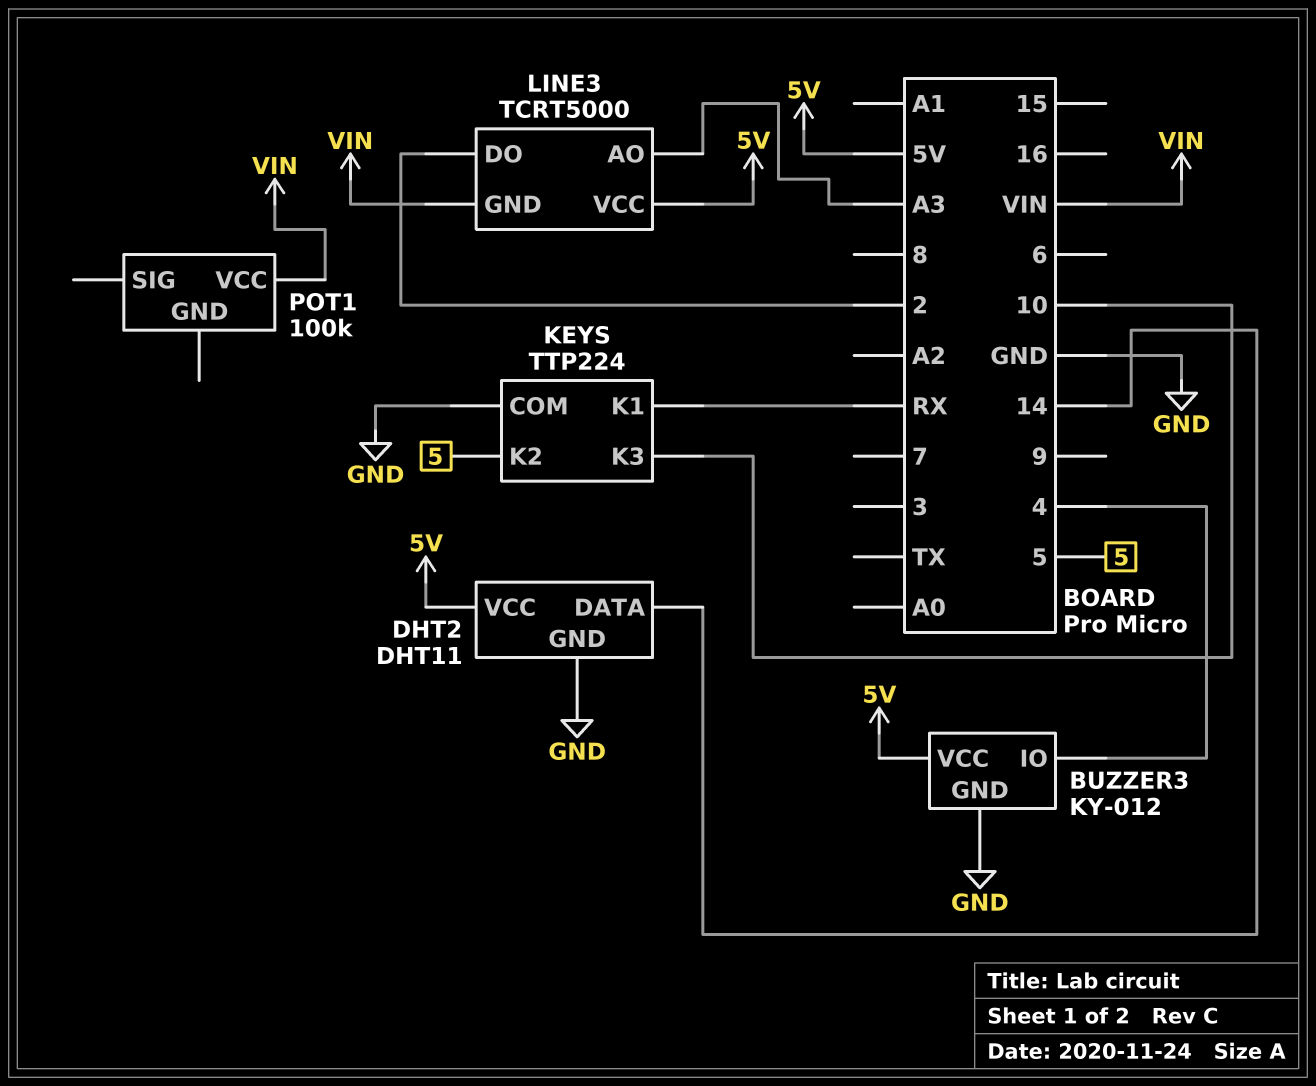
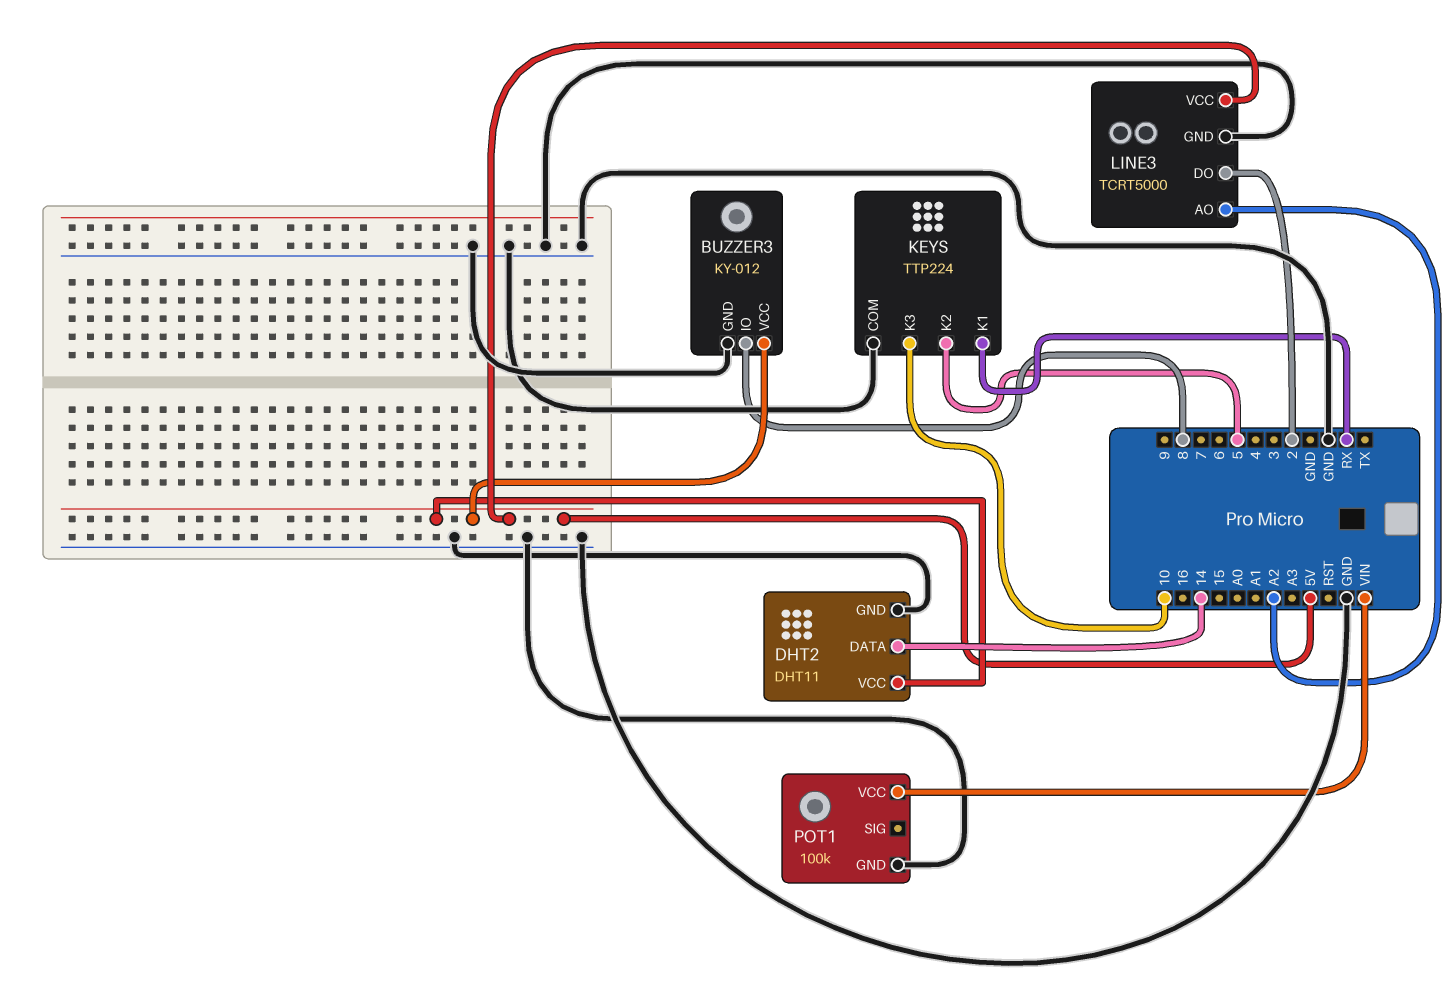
BUZZER3 pin IO: 4 -> 8
LINE3 pin AO: A3 -> A2
LINE3 pin GND: VIN -> GND
POT1 pin GND: none -> GND

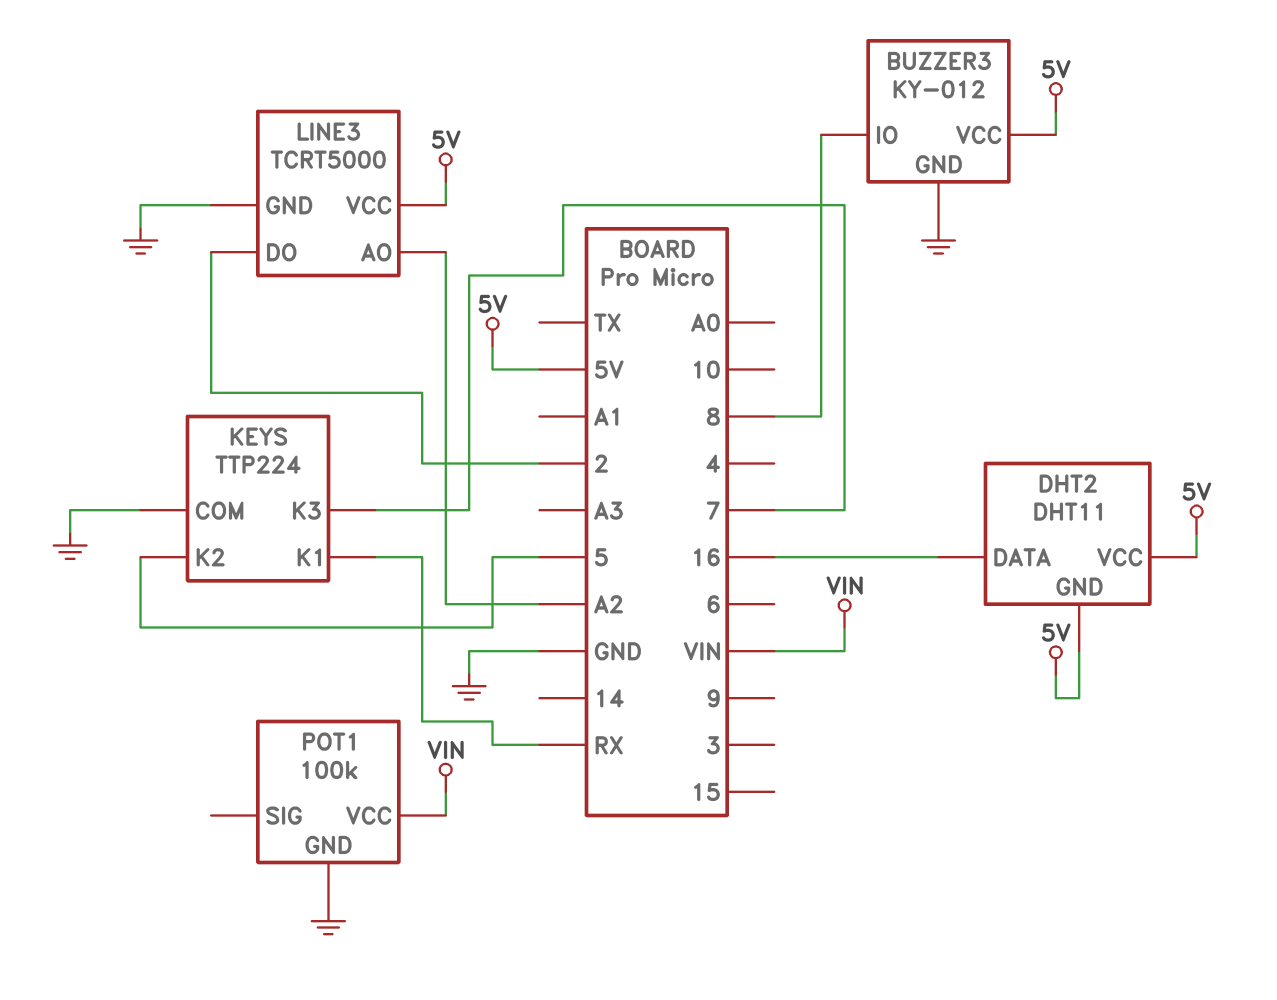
DHT2 pin DATA: 14 -> 16
DHT2 pin GND: GND -> 5V
KEYS pin K3: 10 -> 7

